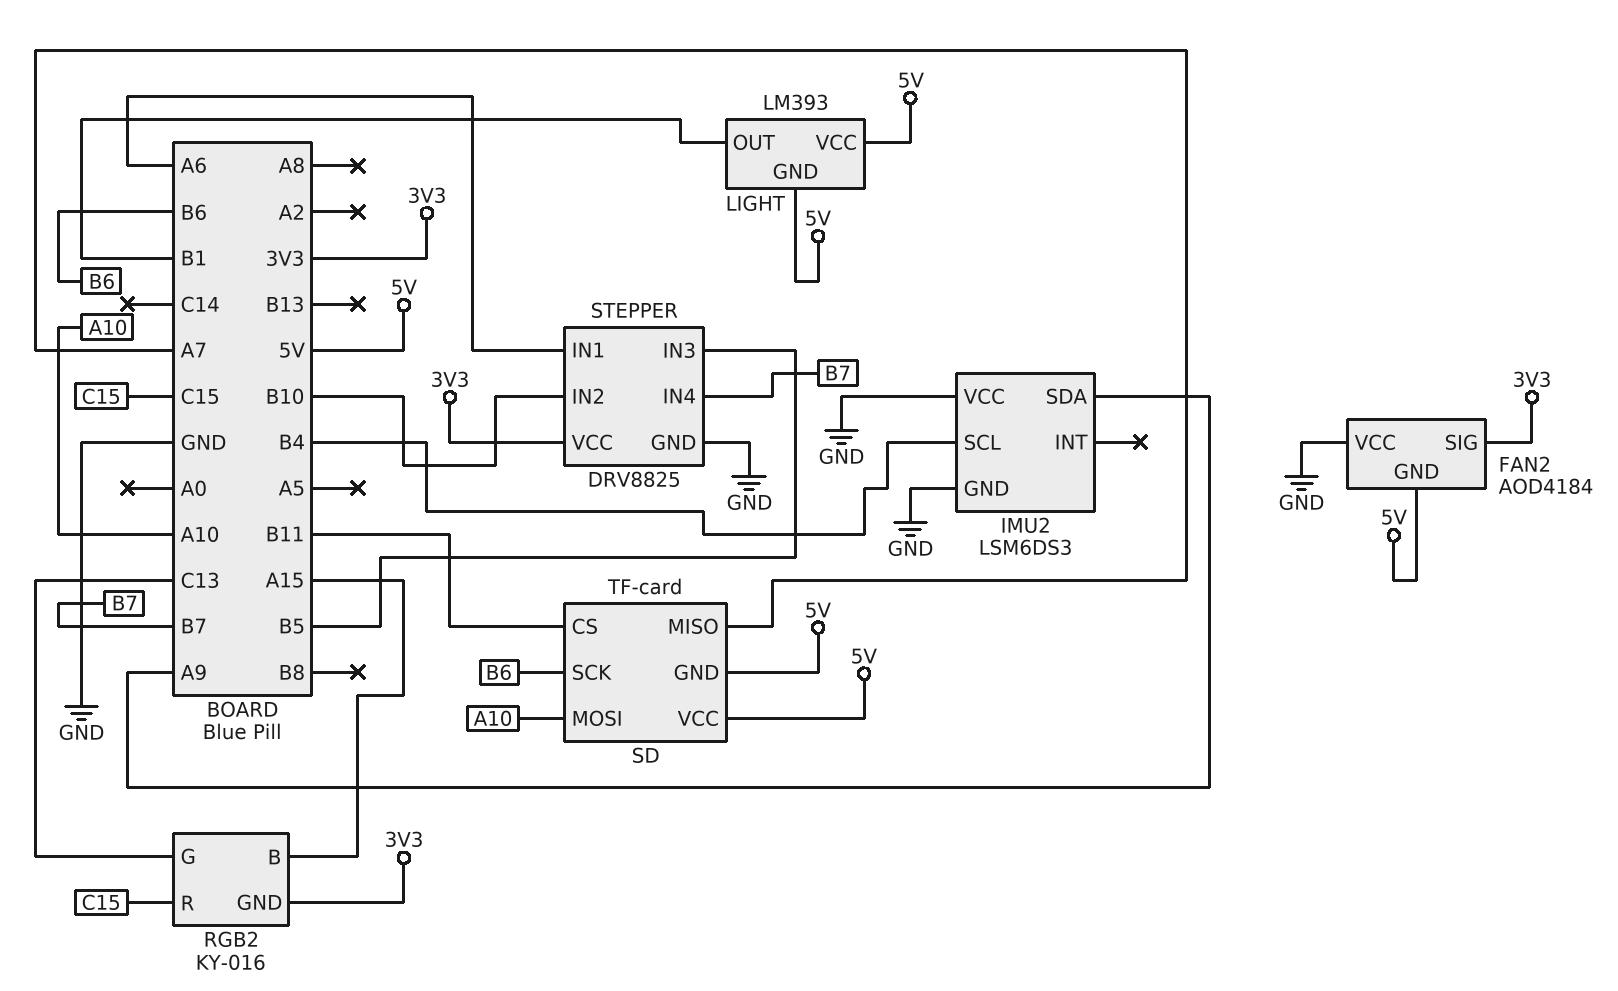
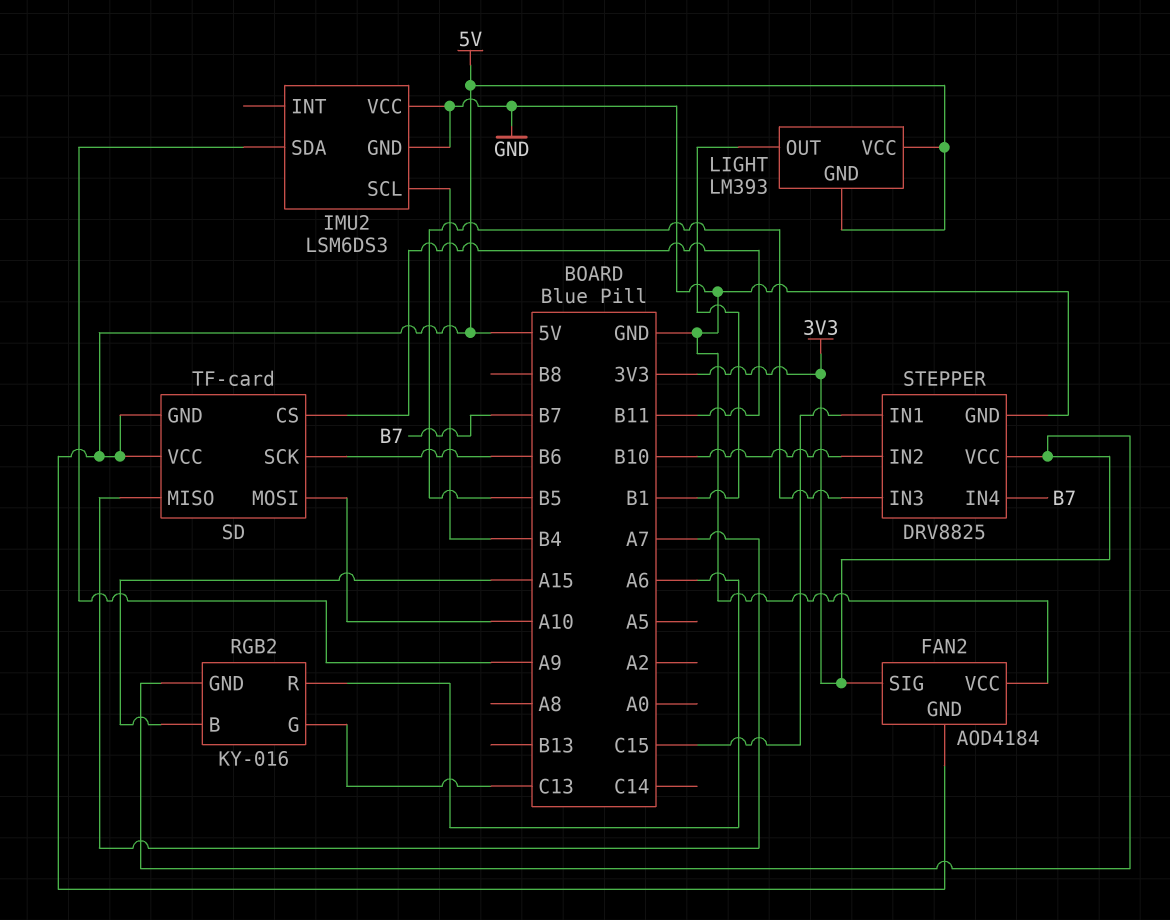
RGB2 pin R: C15 -> A6
STEPPER pin IN1: A6 -> C15

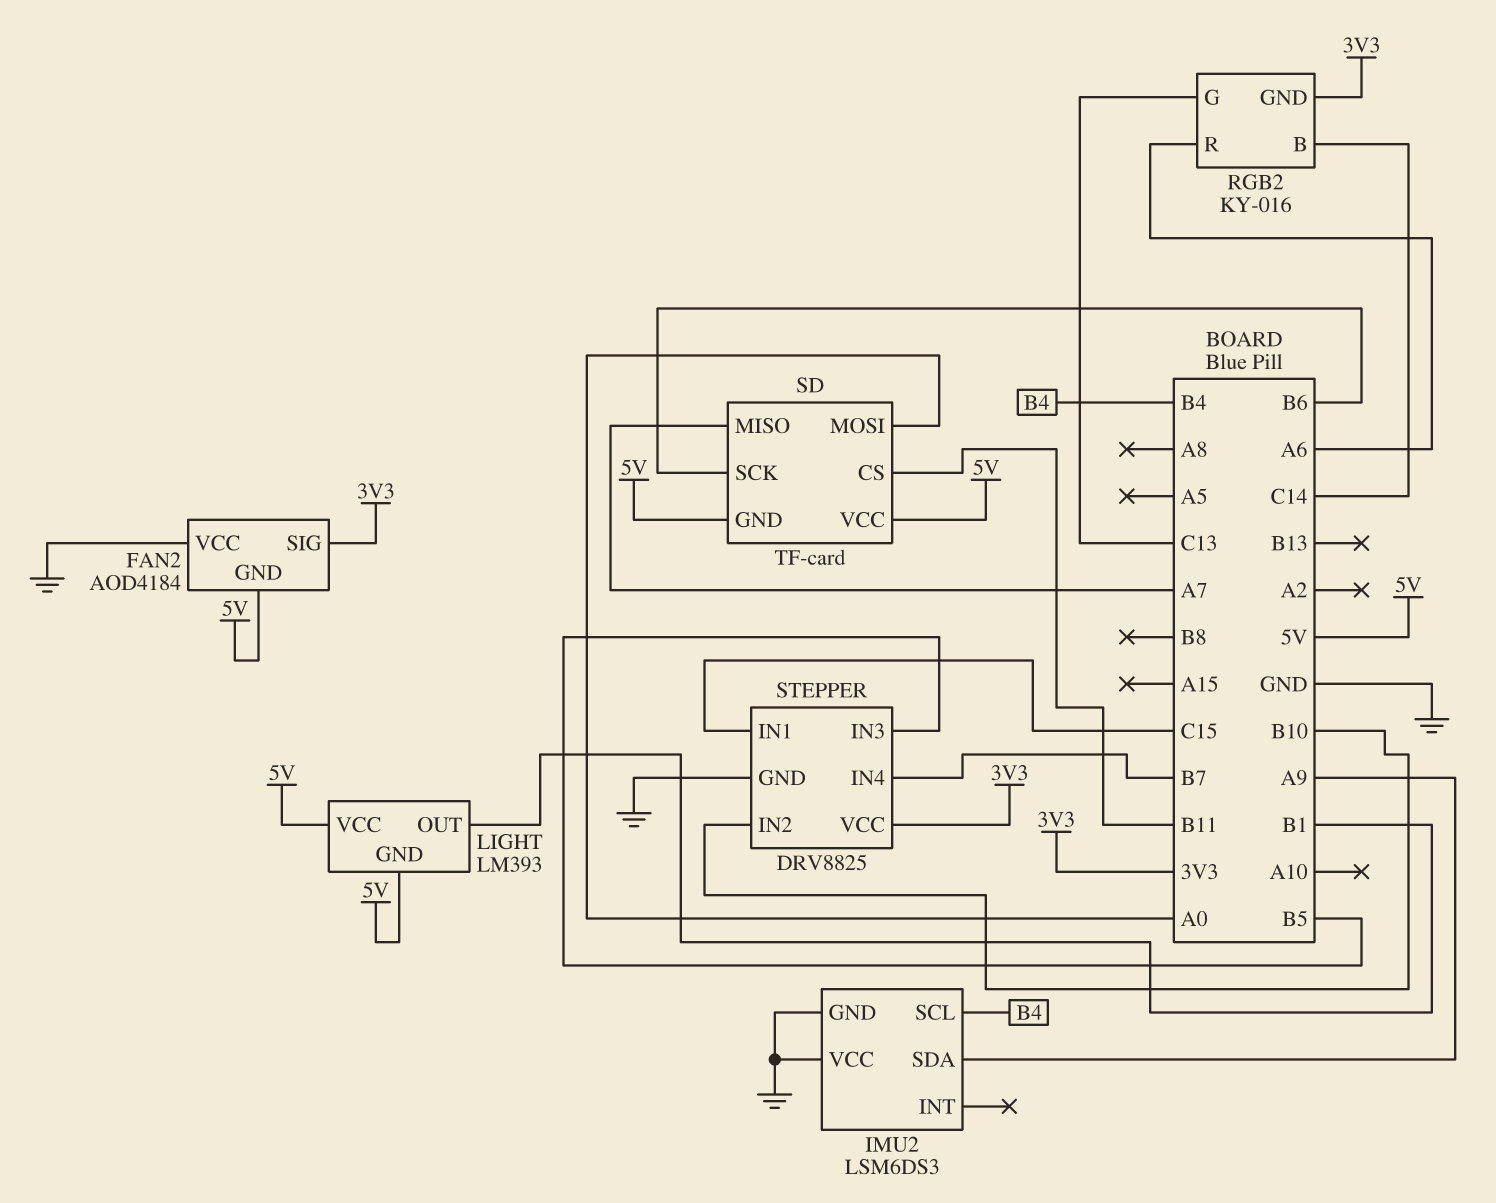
RGB2 pin B: A15 -> C14
SD pin MOSI: A10 -> A0

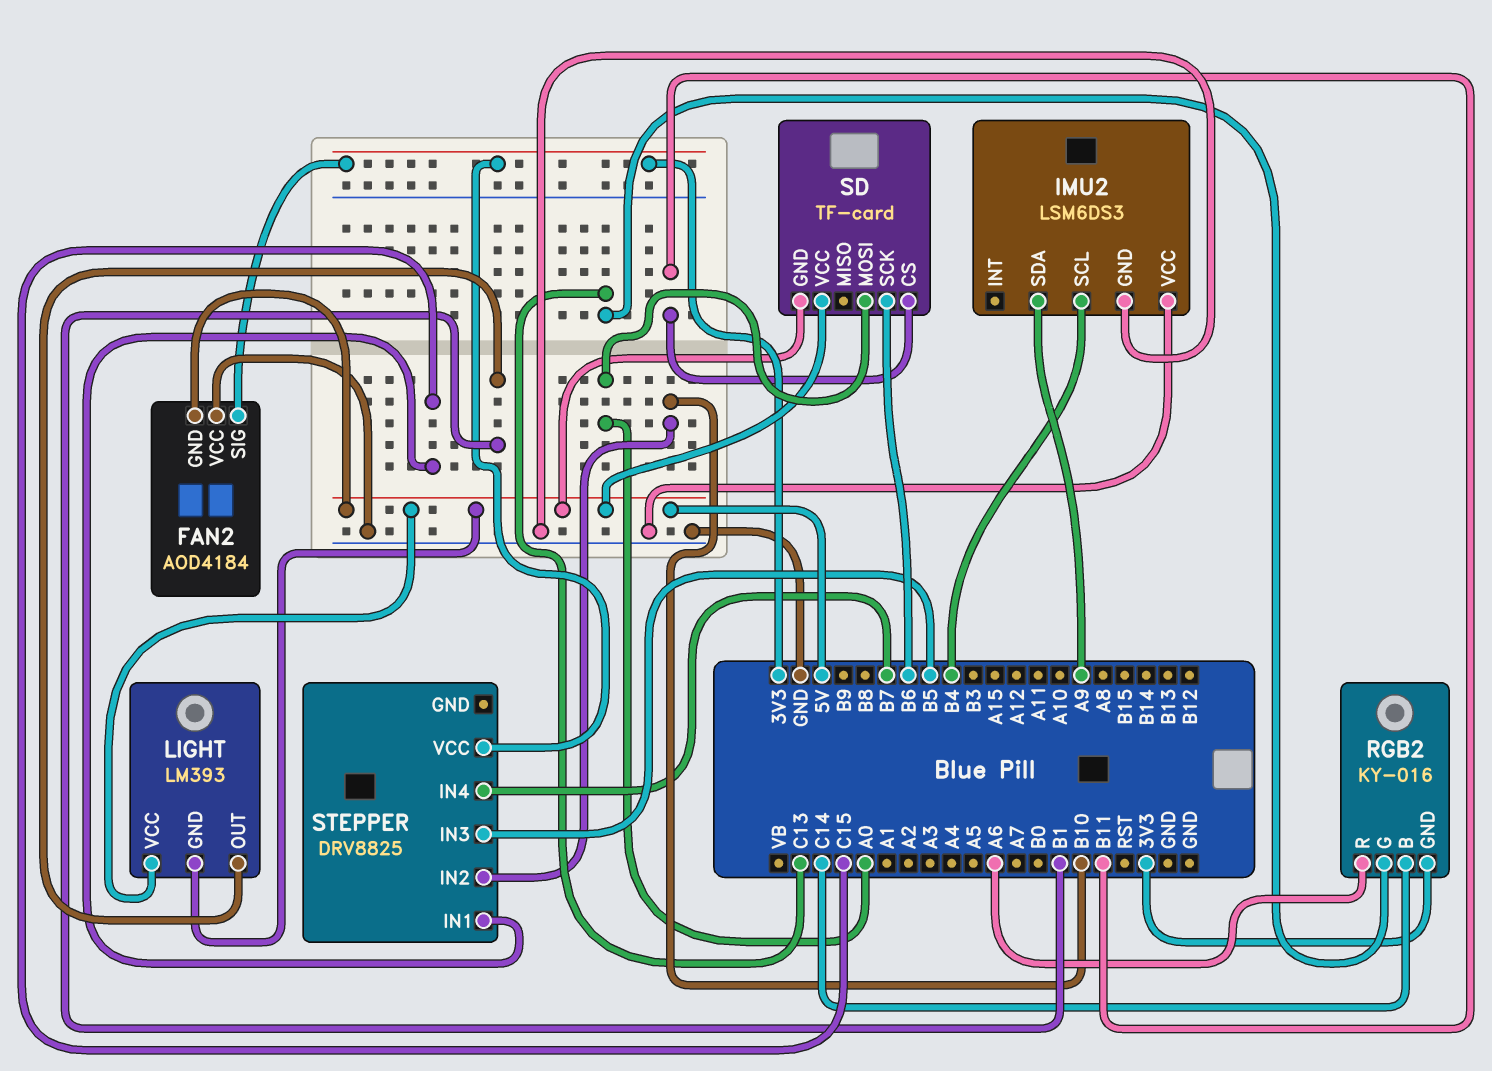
SD pin MISO: A7 -> none
STEPPER pin GND: GND -> none

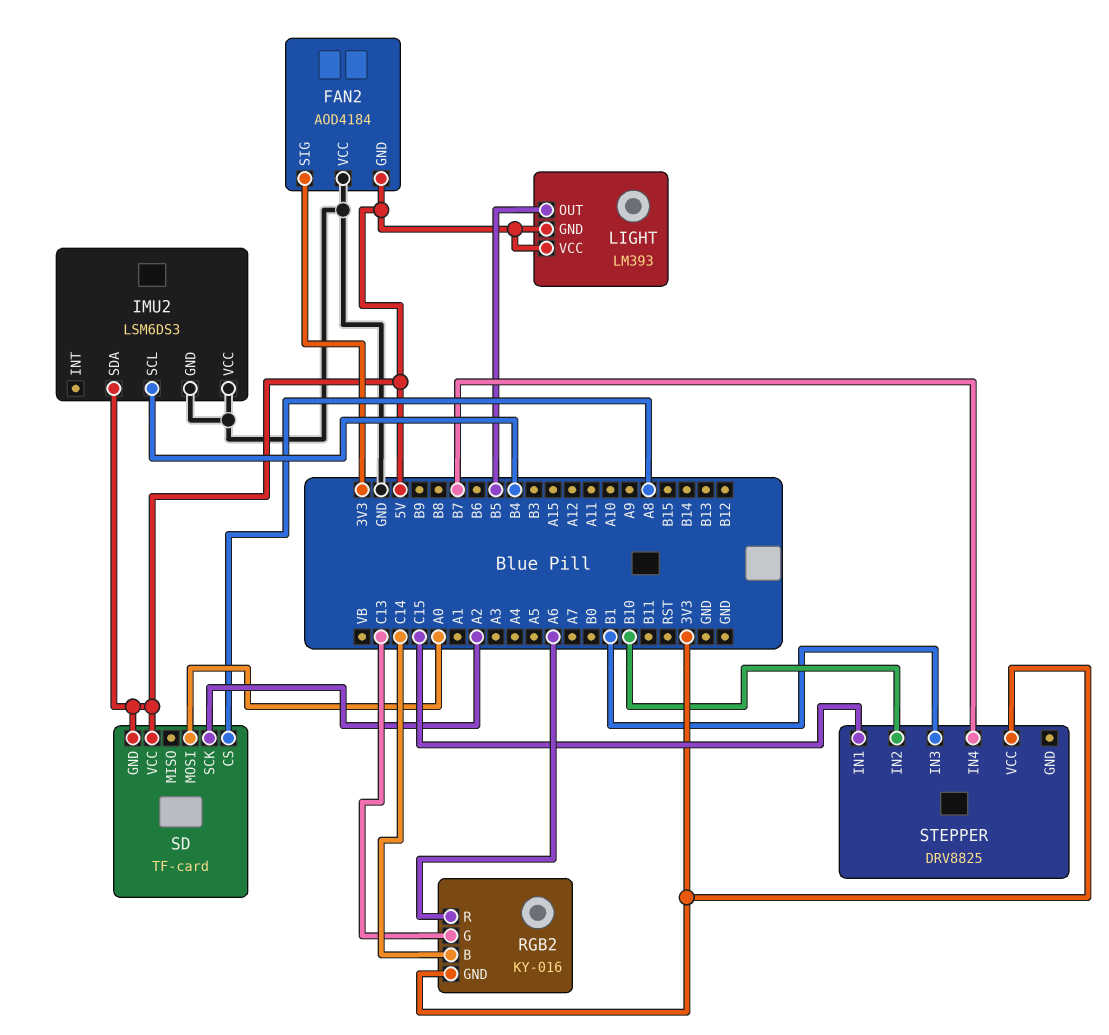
IMU2 pin SDA: A9 -> 5V
LIGHT pin OUT: B1 -> B5
SD pin CS: B11 -> A8
SD pin SCK: B6 -> A2
STEPPER pin IN3: B5 -> B1

